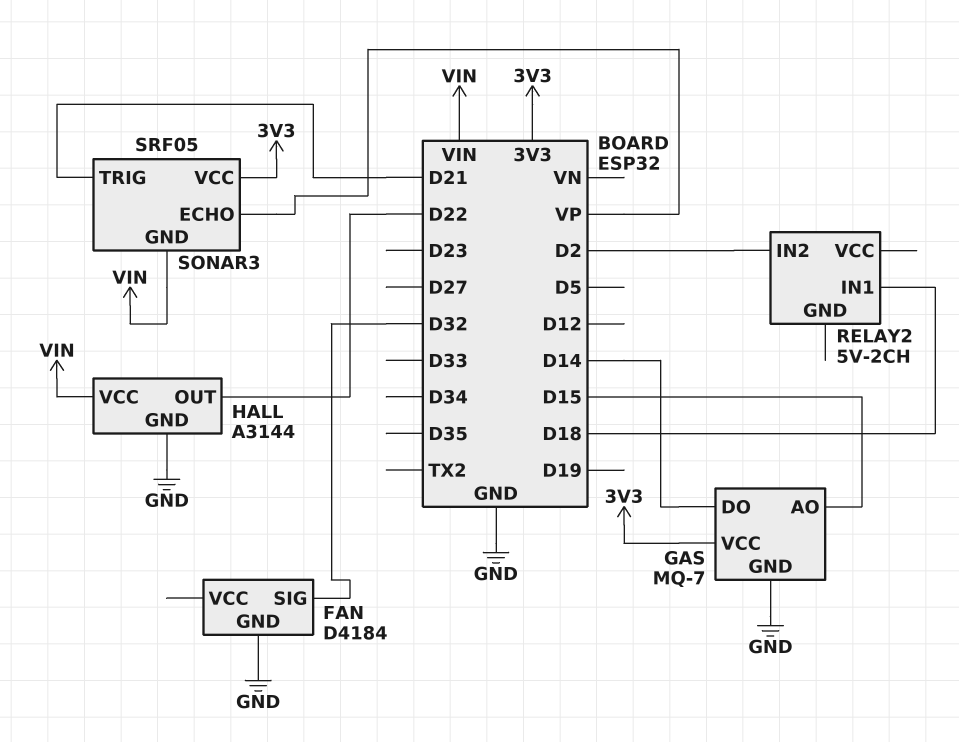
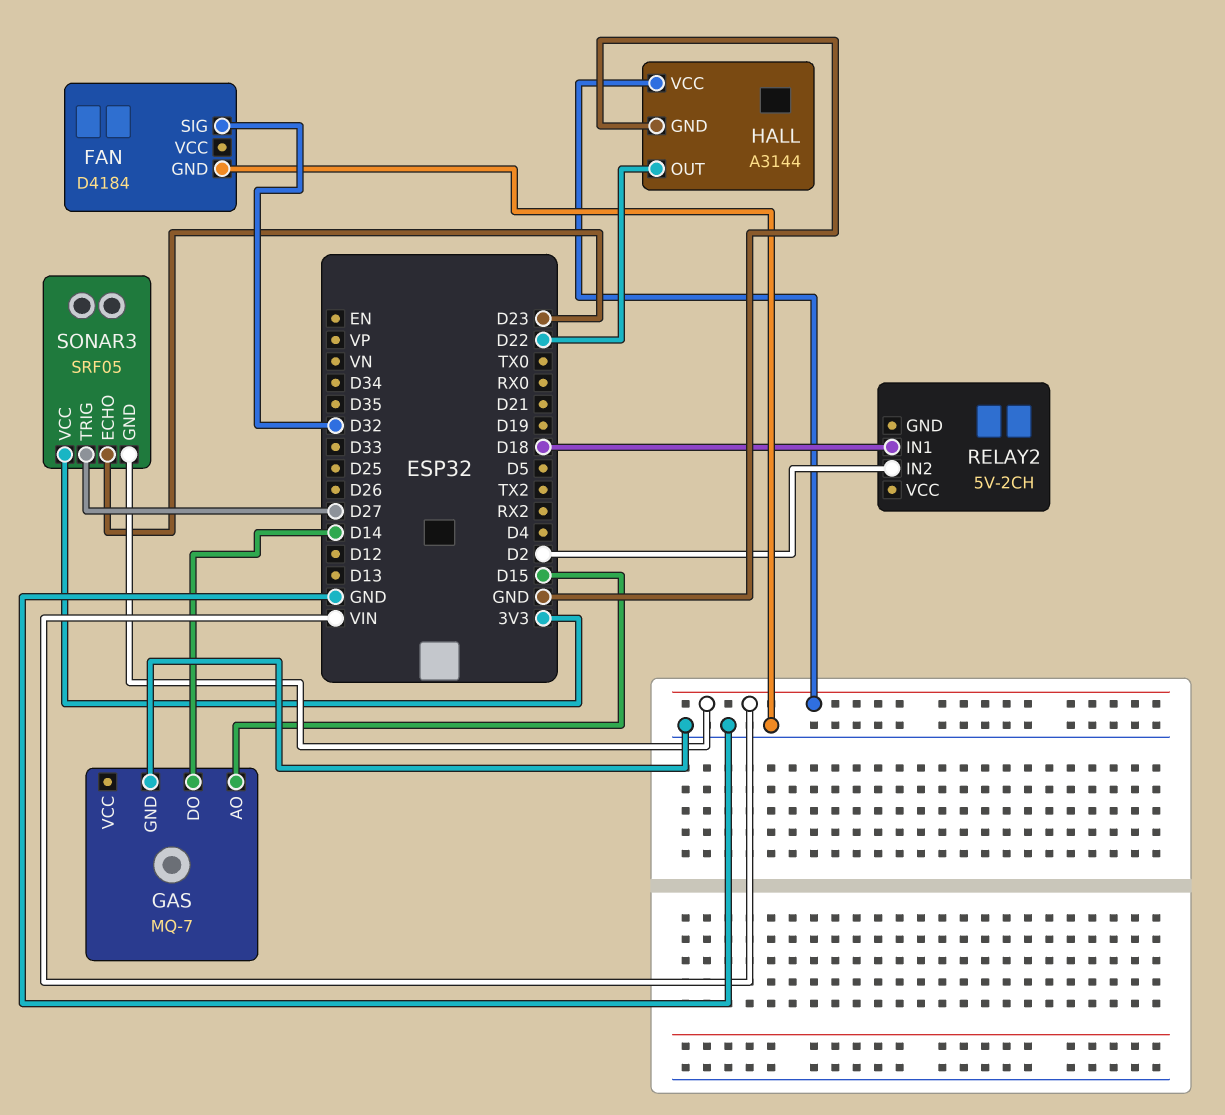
GAS pin VCC: 3V3 -> none
SONAR3 pin ECHO: VP -> D23
SONAR3 pin TRIG: D21 -> D27

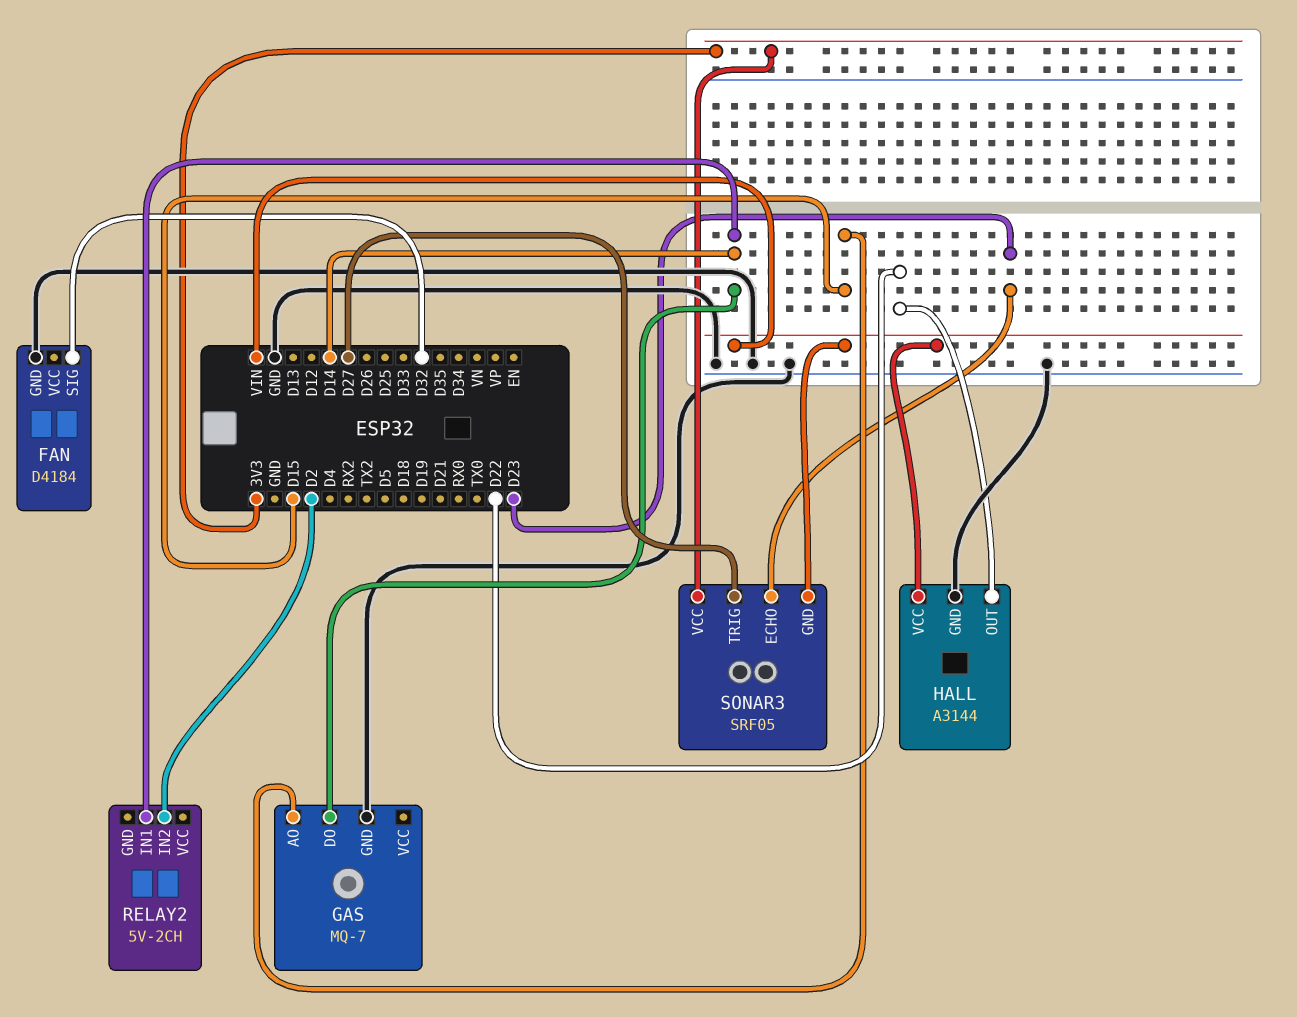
RELAY2 pin IN1: D18 -> D14

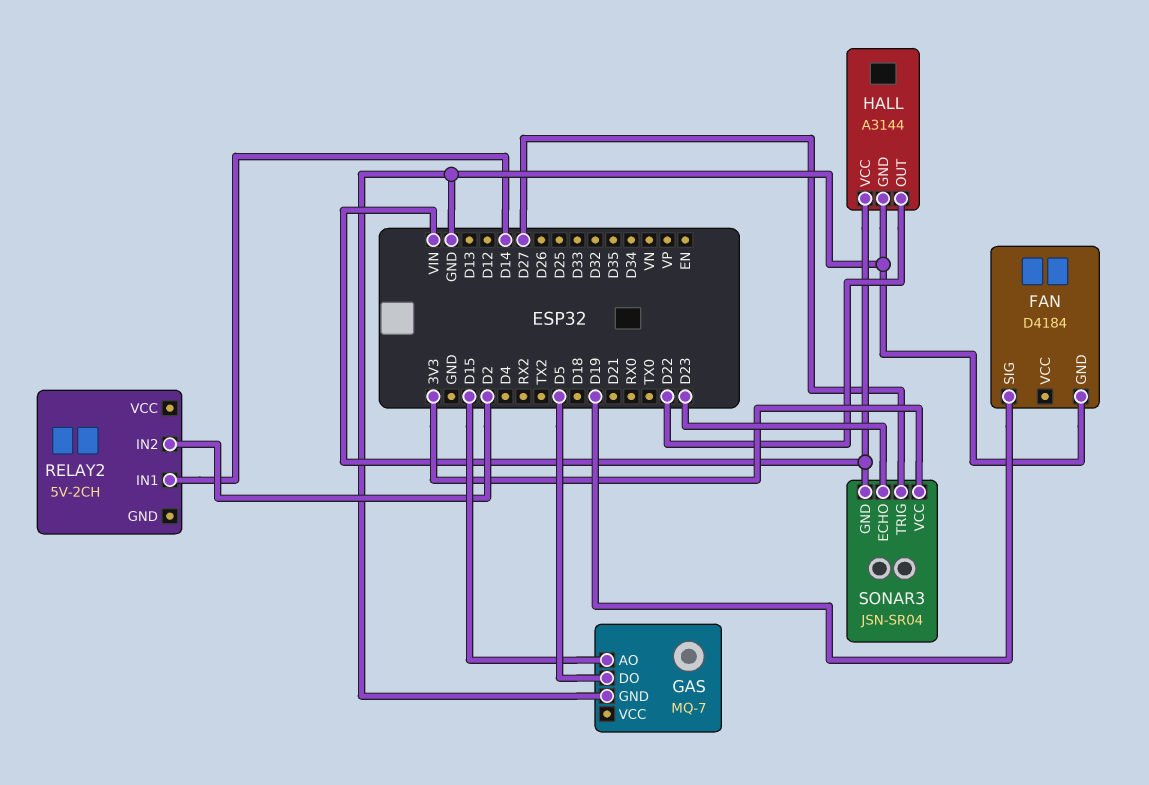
FAN pin SIG: D32 -> D19
GAS pin DO: D14 -> D5
SONAR3: SRF05 -> JSN-SR04

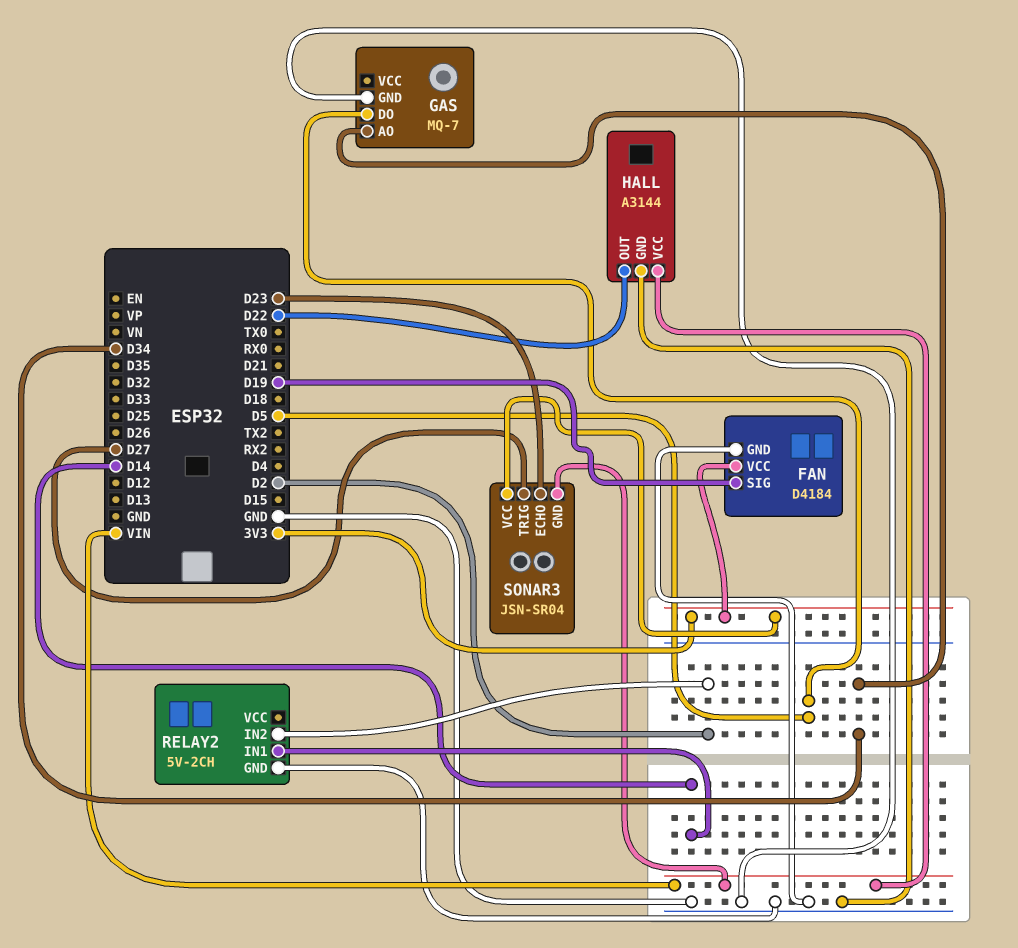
FAN pin VCC: none -> 3V3
GAS pin AO: D15 -> D34
RELAY2 pin GND: none -> GND

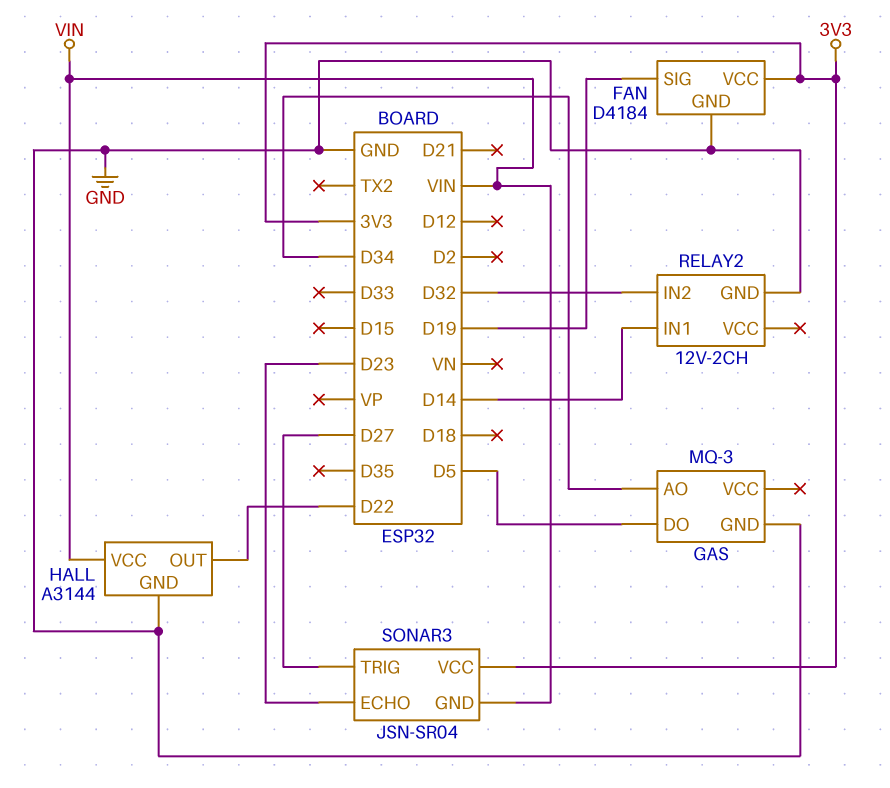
GAS: MQ-7 -> MQ-3
RELAY2: 5V-2CH -> 12V-2CH
RELAY2 pin IN2: D2 -> D32

